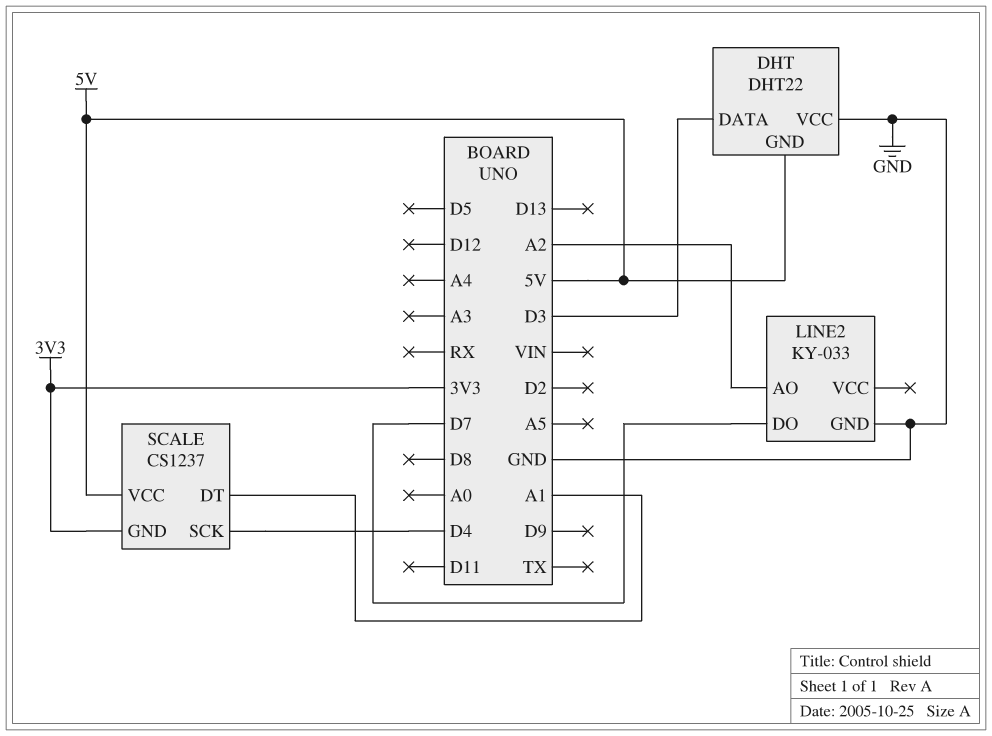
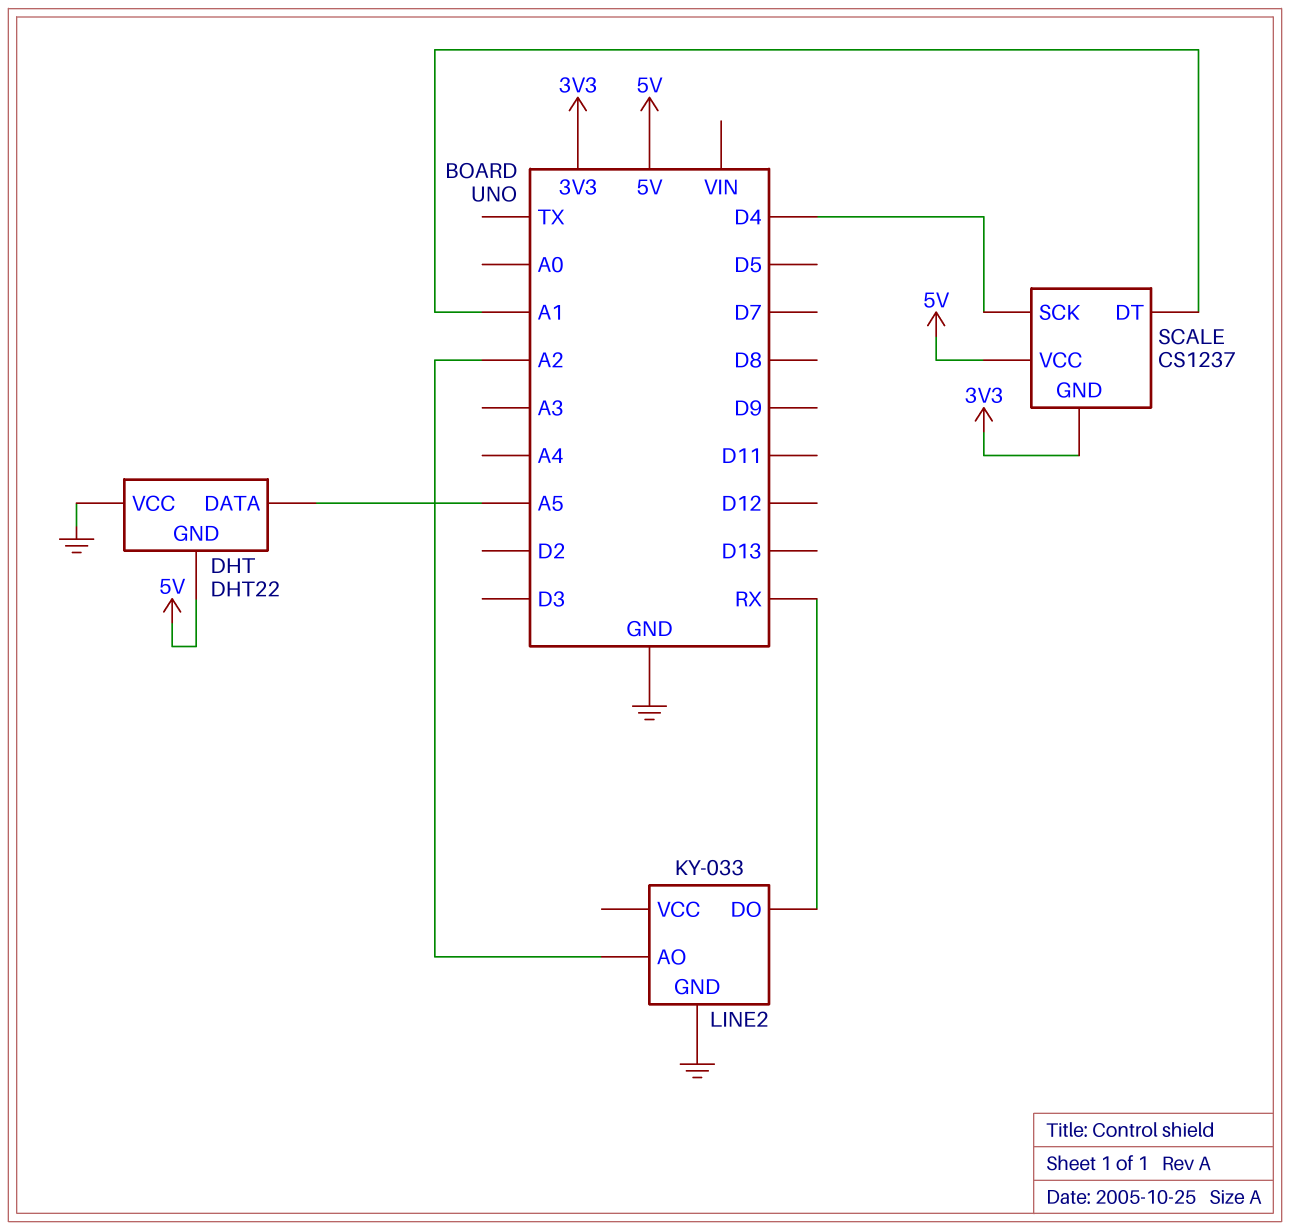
DHT pin DATA: D3 -> A5
LINE2 pin DO: D7 -> RX

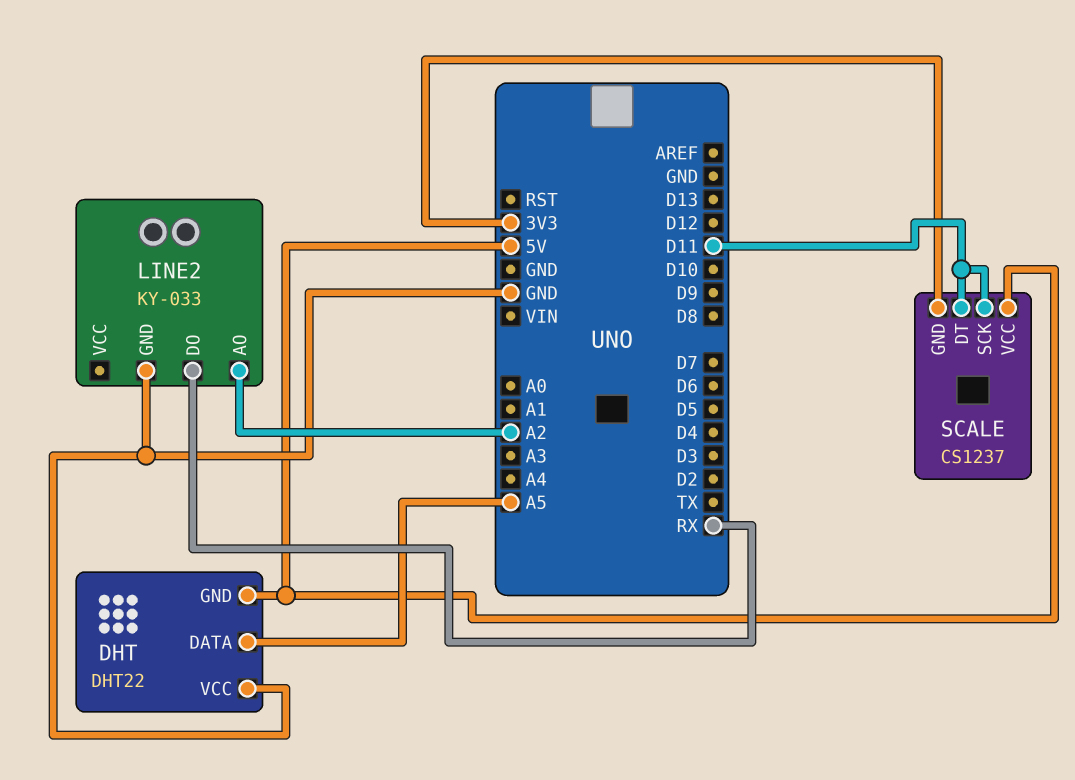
SCALE pin DT: A1 -> D11
SCALE pin SCK: D4 -> D11

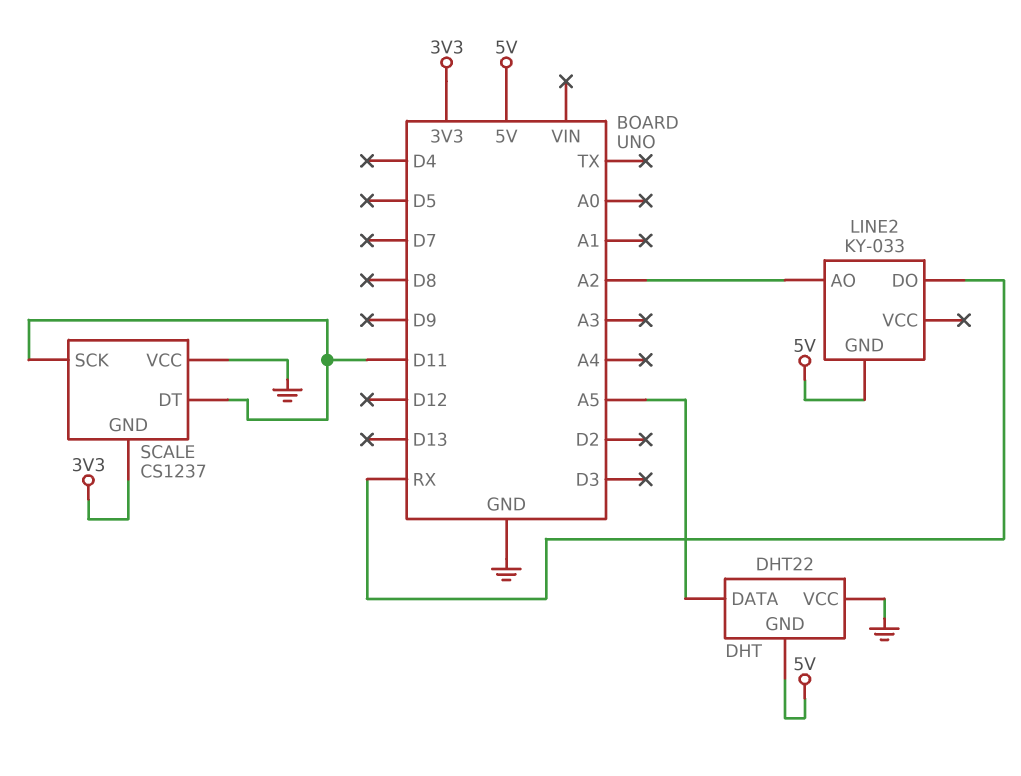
LINE2 pin GND: GND -> 5V
SCALE pin VCC: 5V -> GND

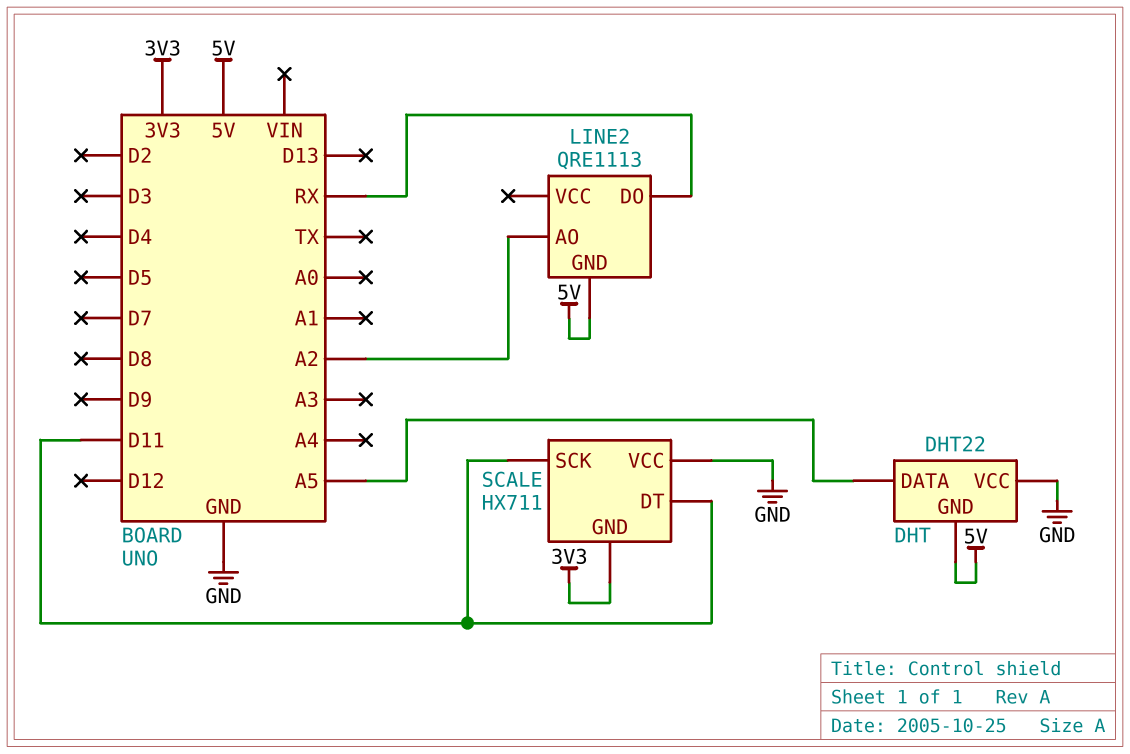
LINE2: KY-033 -> QRE1113
SCALE: CS1237 -> HX711

